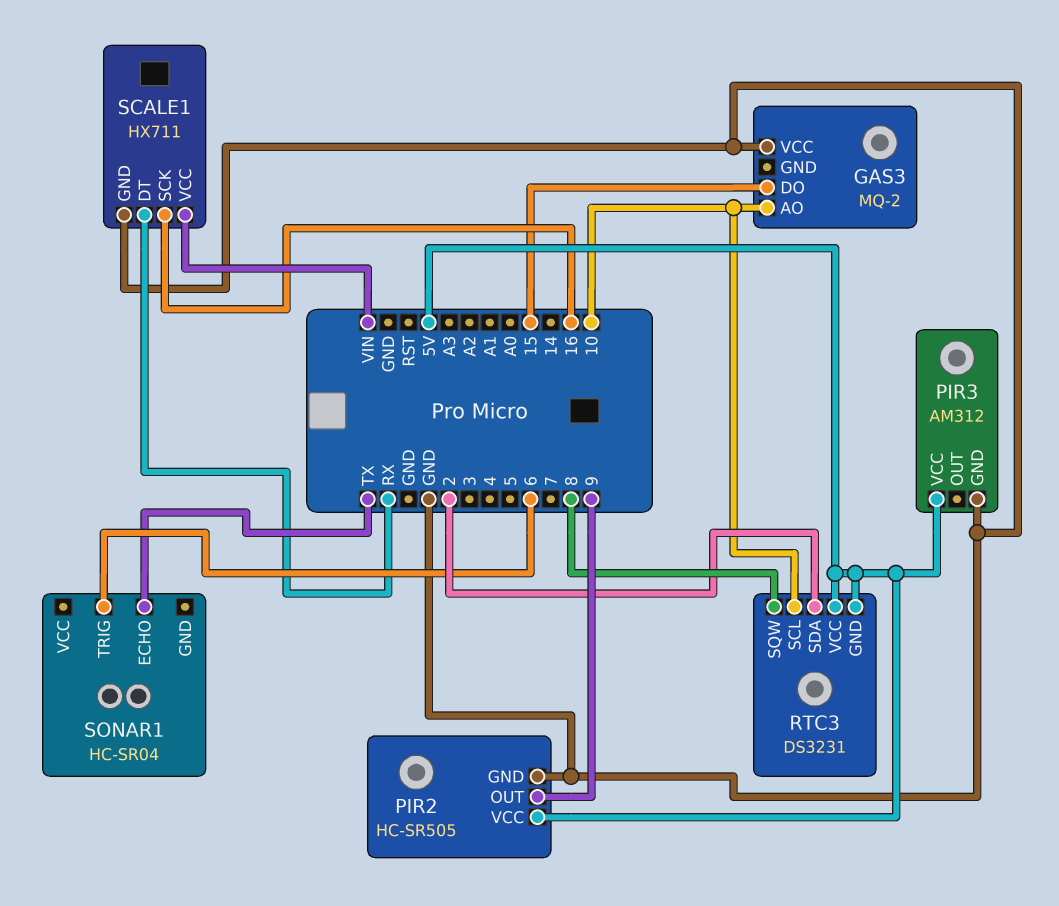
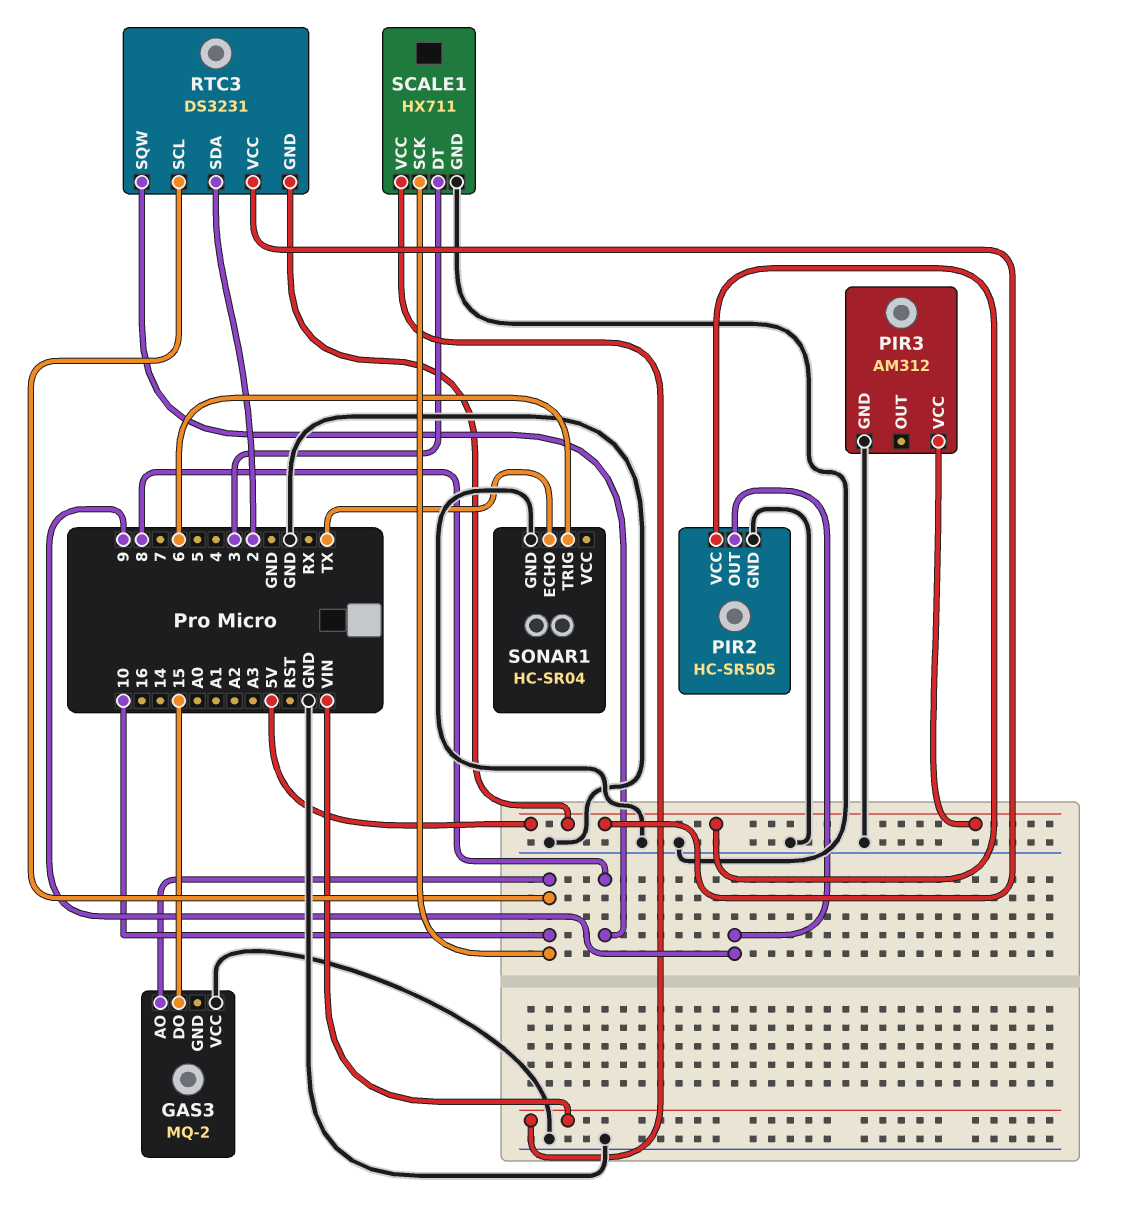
SCALE1 pin DT: RX -> 3
SCALE1 pin SCK: 16 -> 10
SONAR1 pin GND: none -> GND

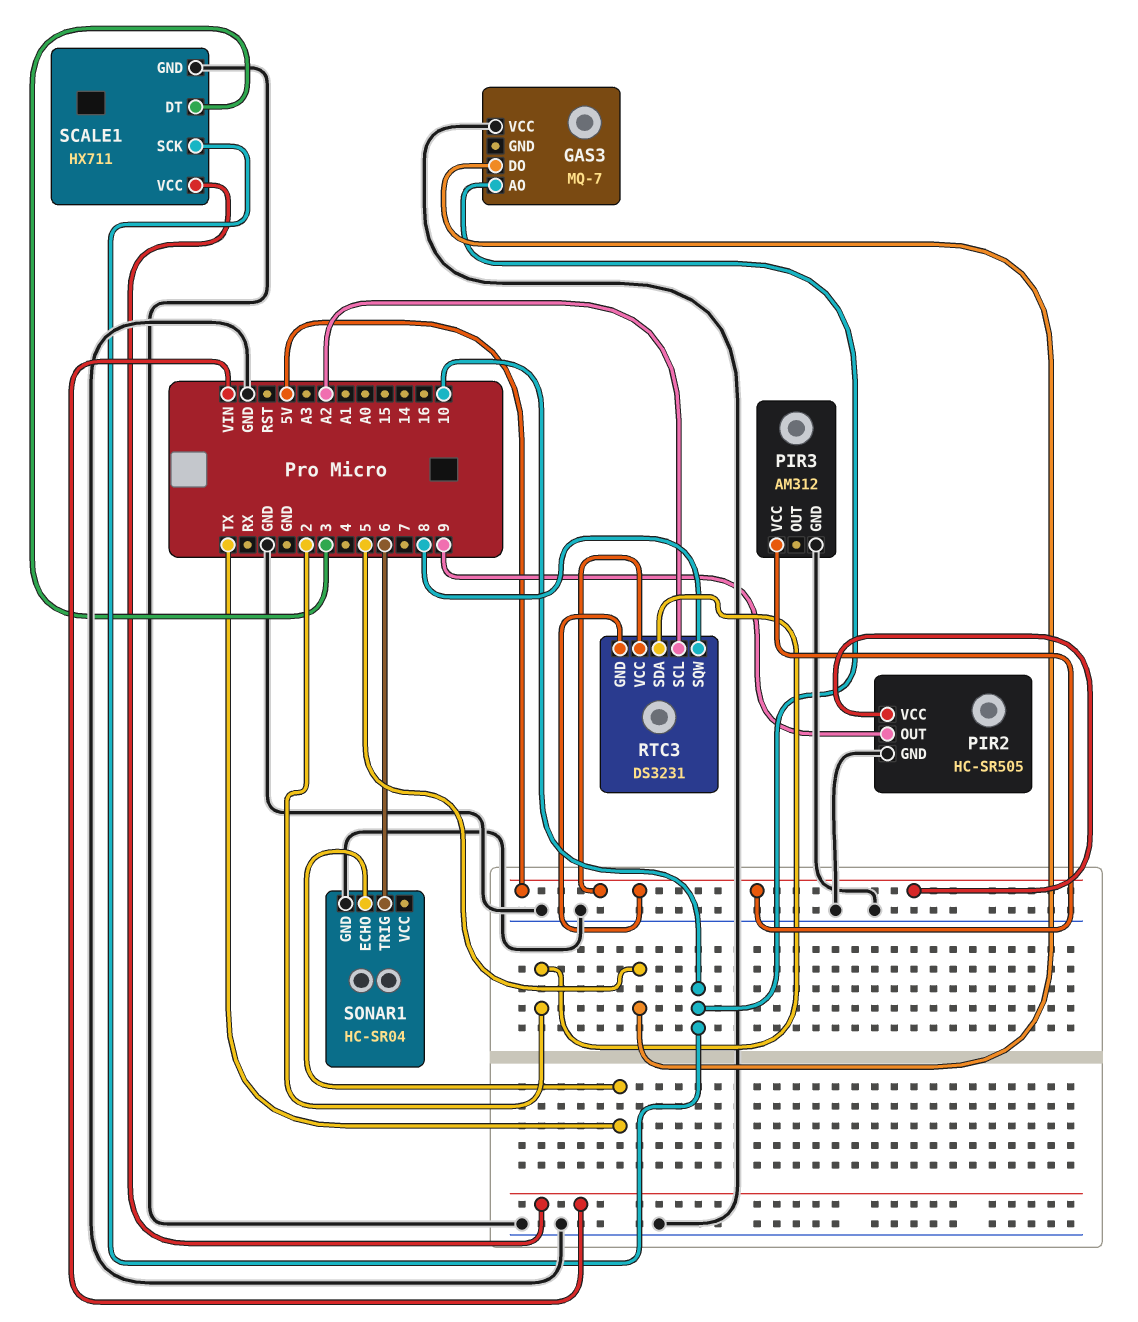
GAS3: MQ-2 -> MQ-7
GAS3 pin DO: 15 -> 5
RTC3 pin SCL: 10 -> A2

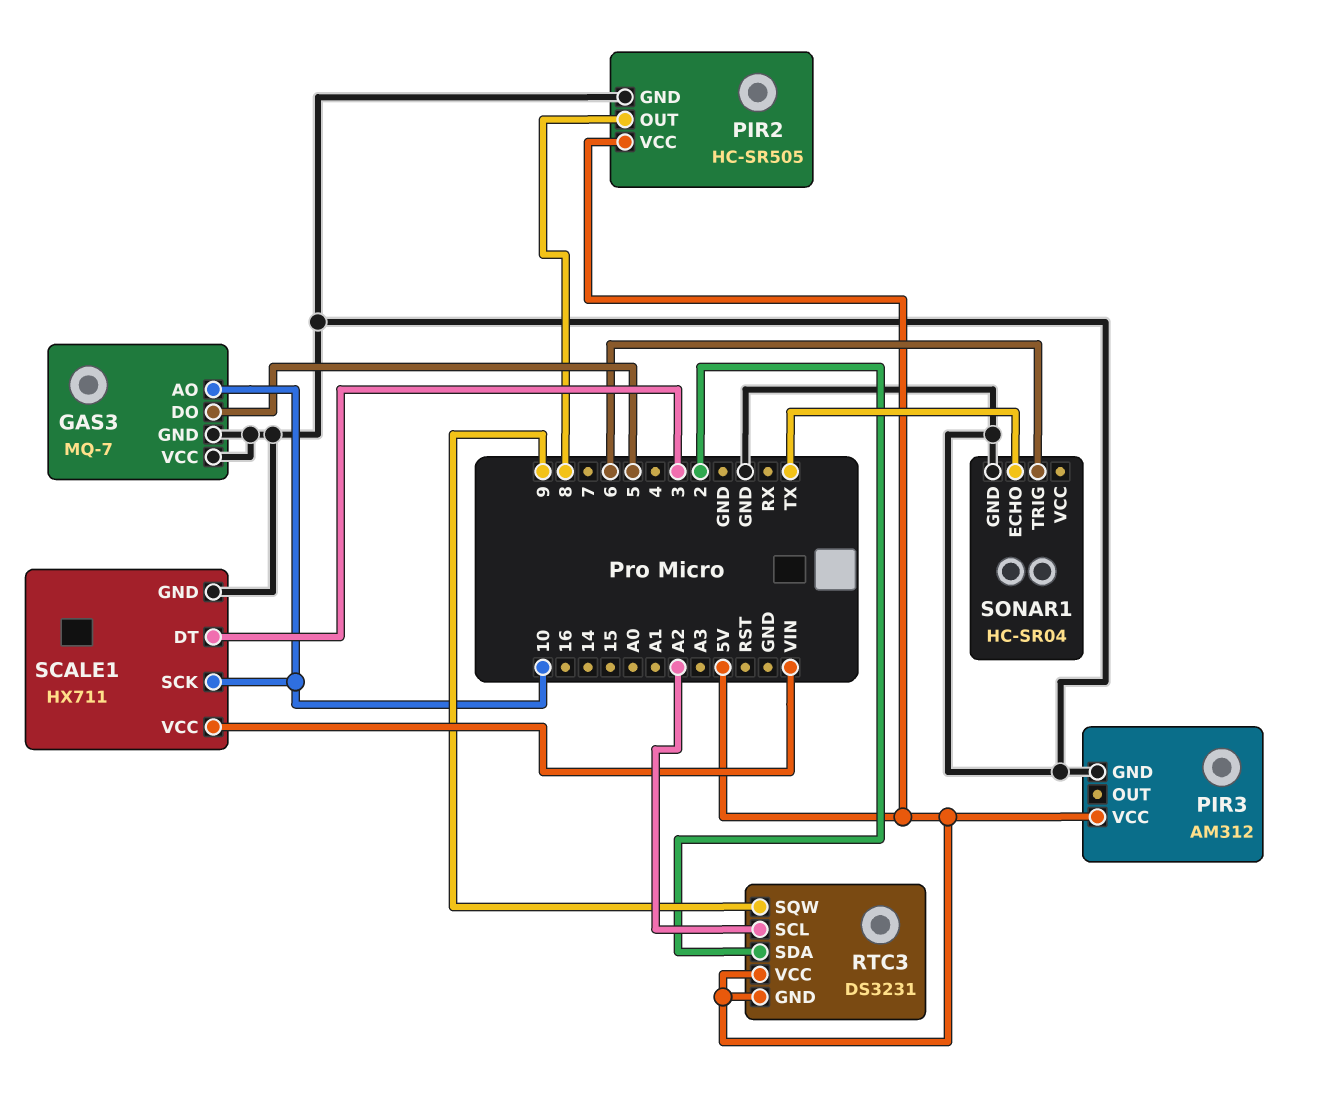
GAS3 pin GND: none -> GND
PIR2 pin OUT: 9 -> 8
RTC3 pin SQW: 8 -> 9

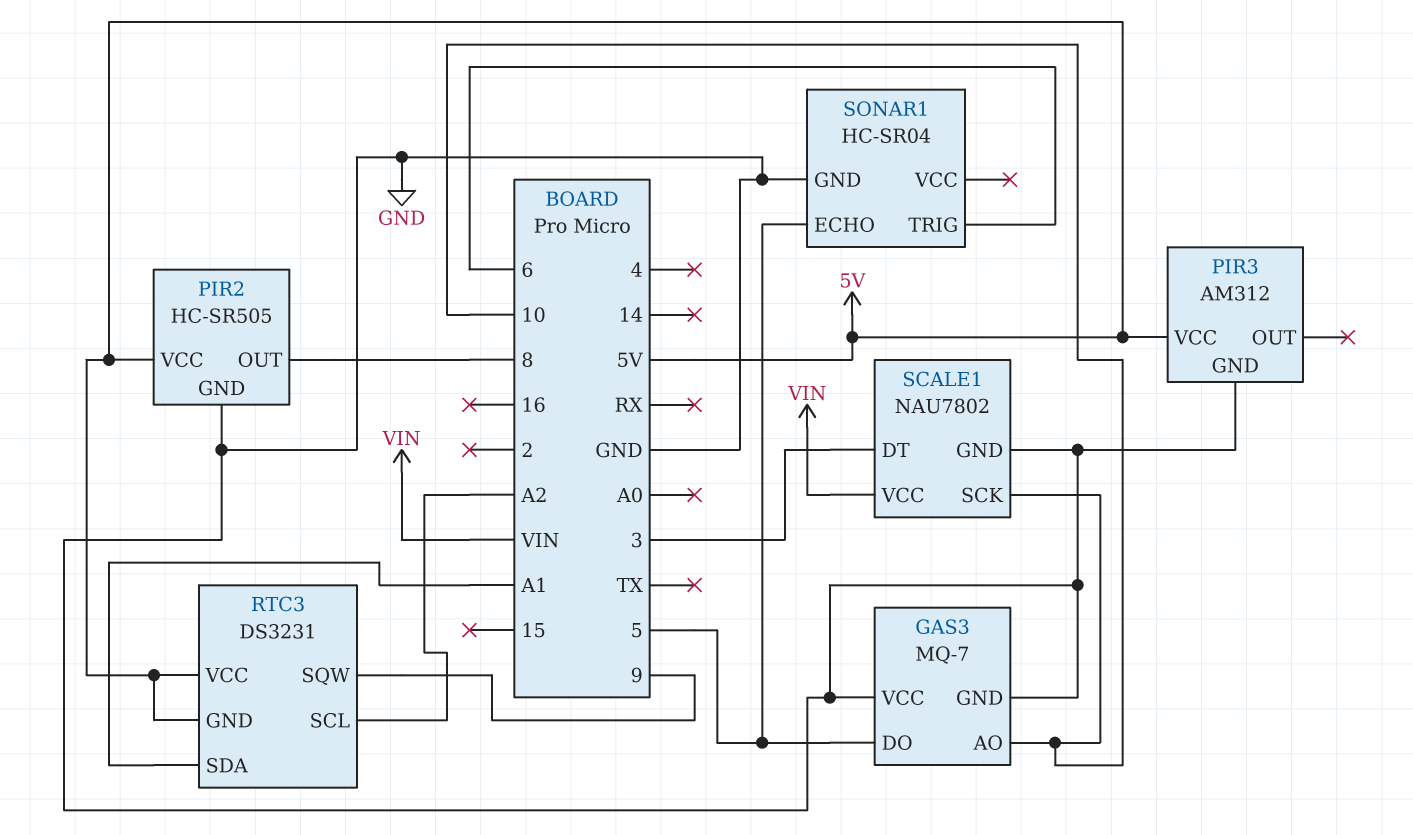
RTC3 pin SDA: 2 -> A1
SCALE1: HX711 -> NAU7802
SONAR1 pin ECHO: TX -> 5

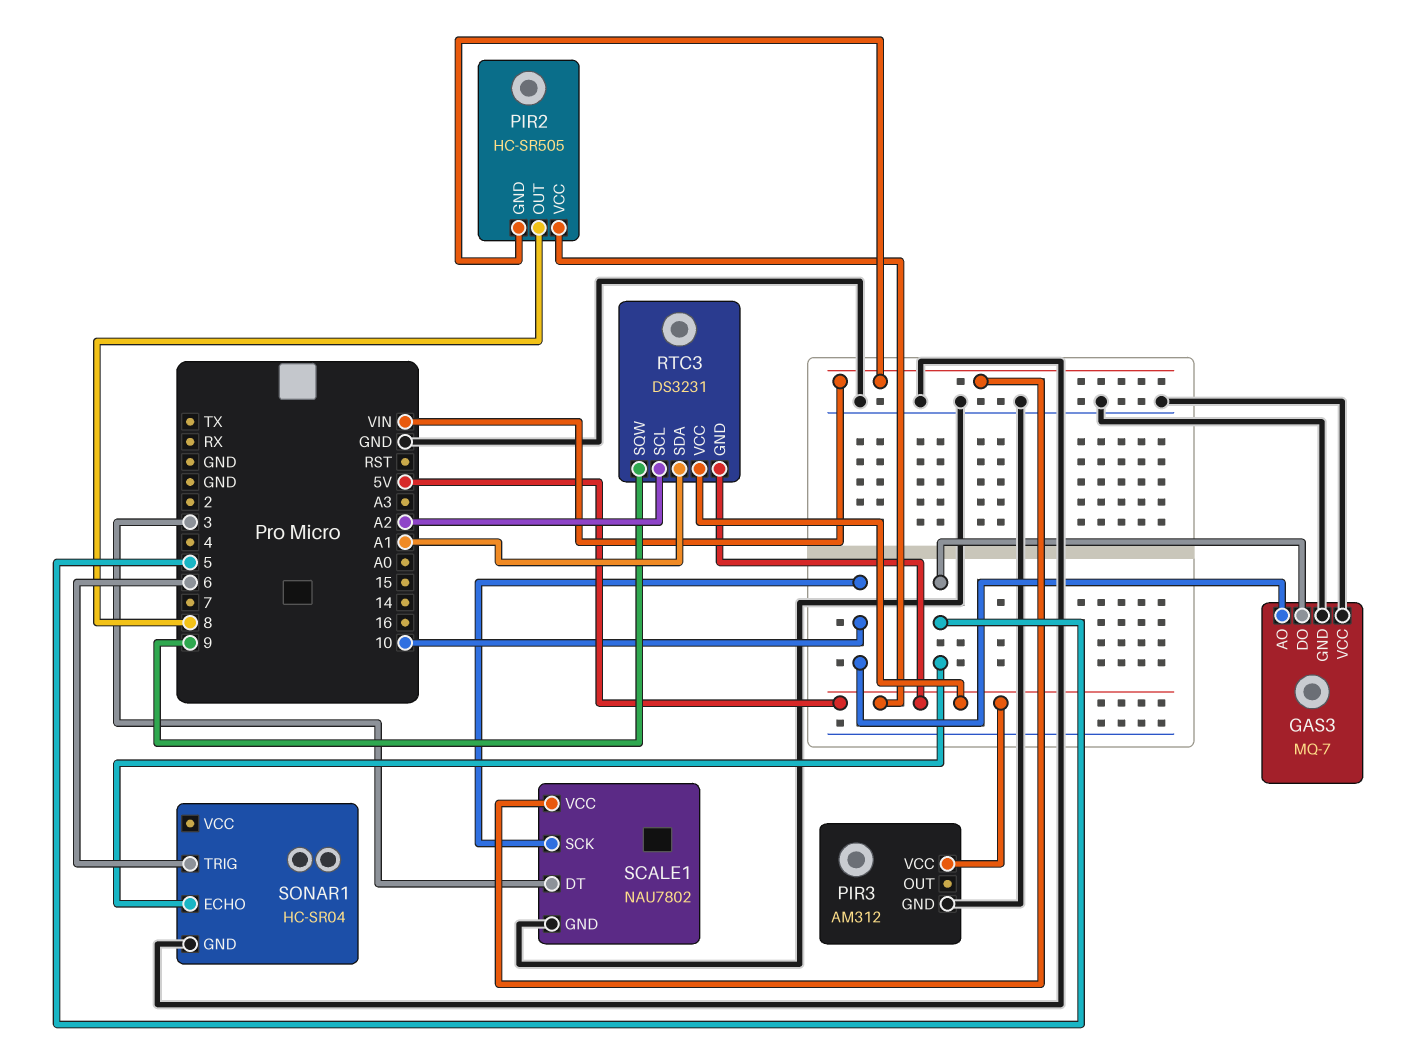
PIR2 pin GND: GND -> VIN

